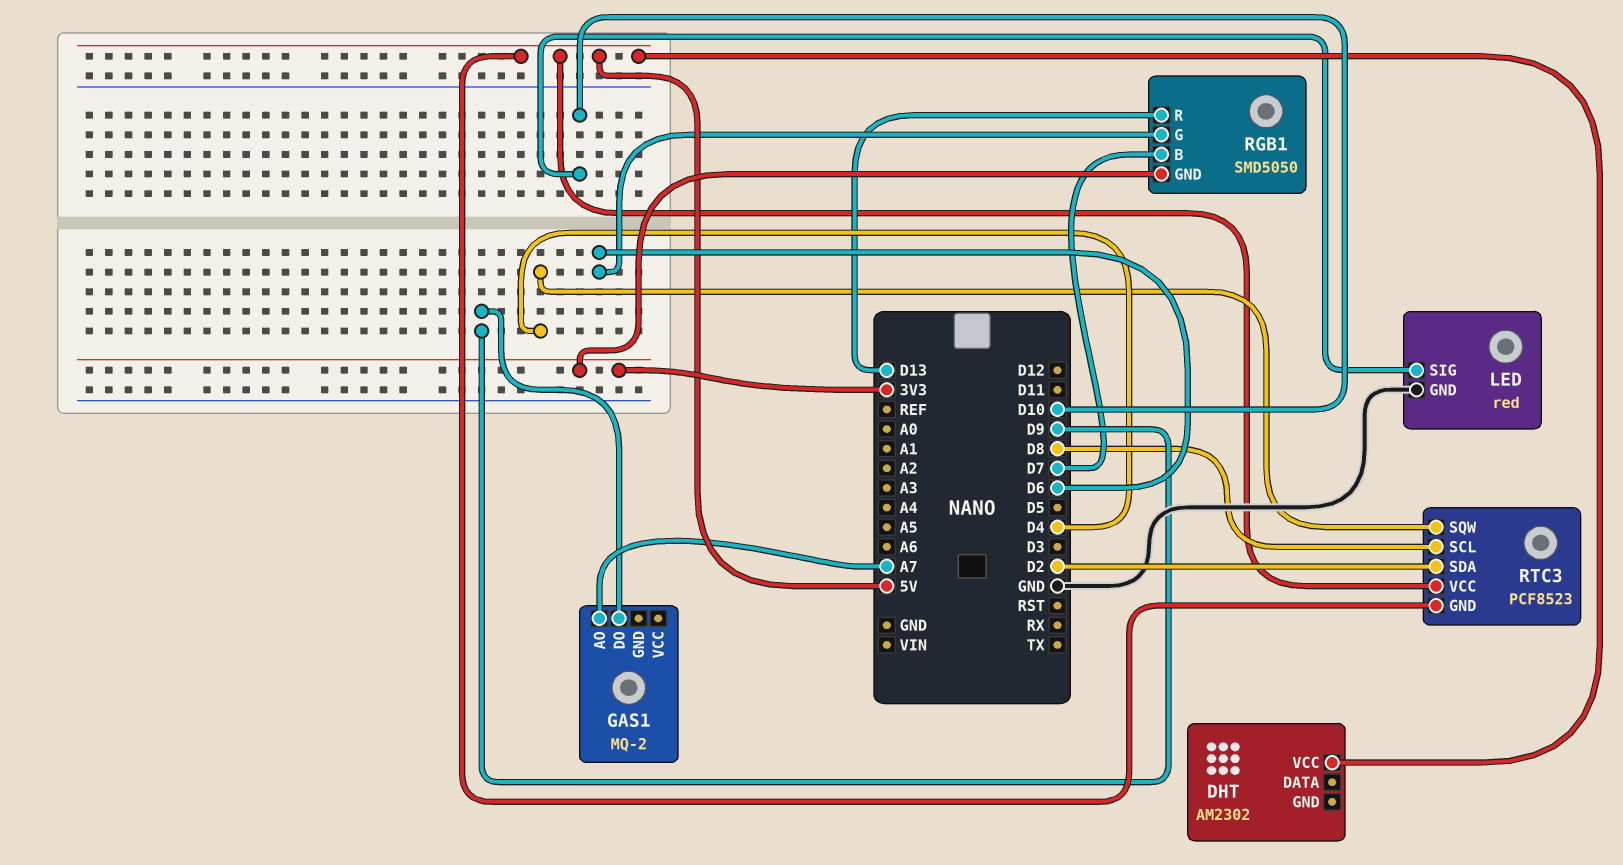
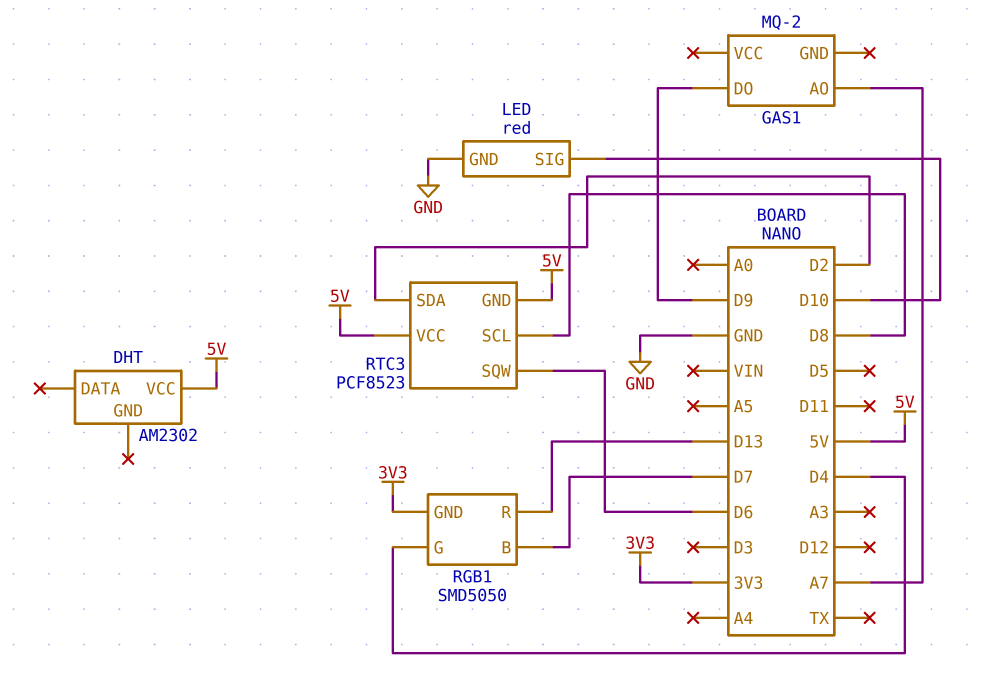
RGB1 pin G: D6 -> D4
RTC3 pin SQW: D4 -> D6

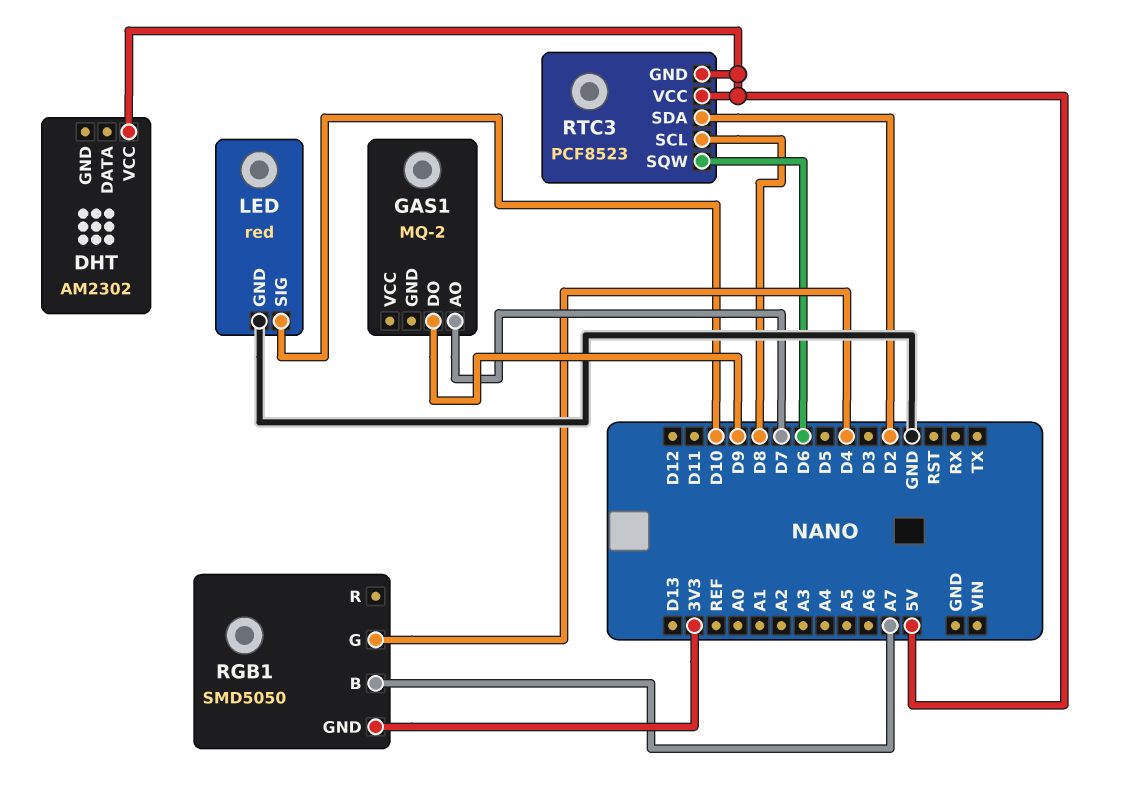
GAS1 pin AO: A7 -> D7
RGB1 pin B: D7 -> A7
RGB1 pin R: D13 -> none

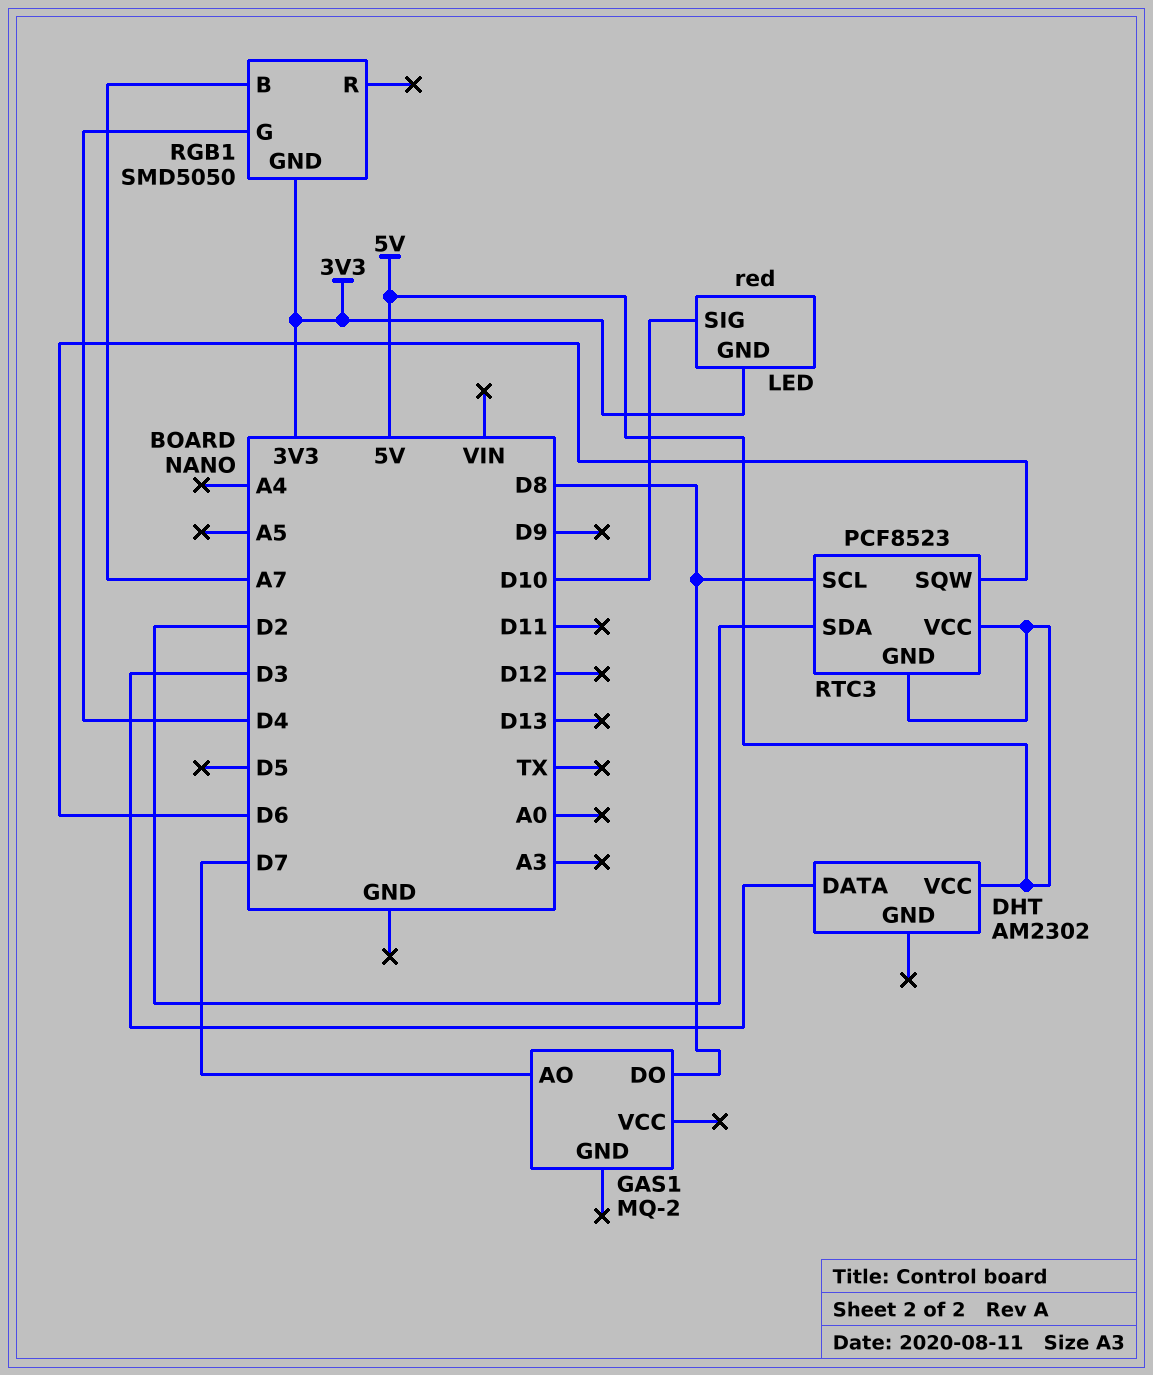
DHT pin DATA: none -> D3
GAS1 pin DO: D9 -> D8
LED pin GND: GND -> 3V3

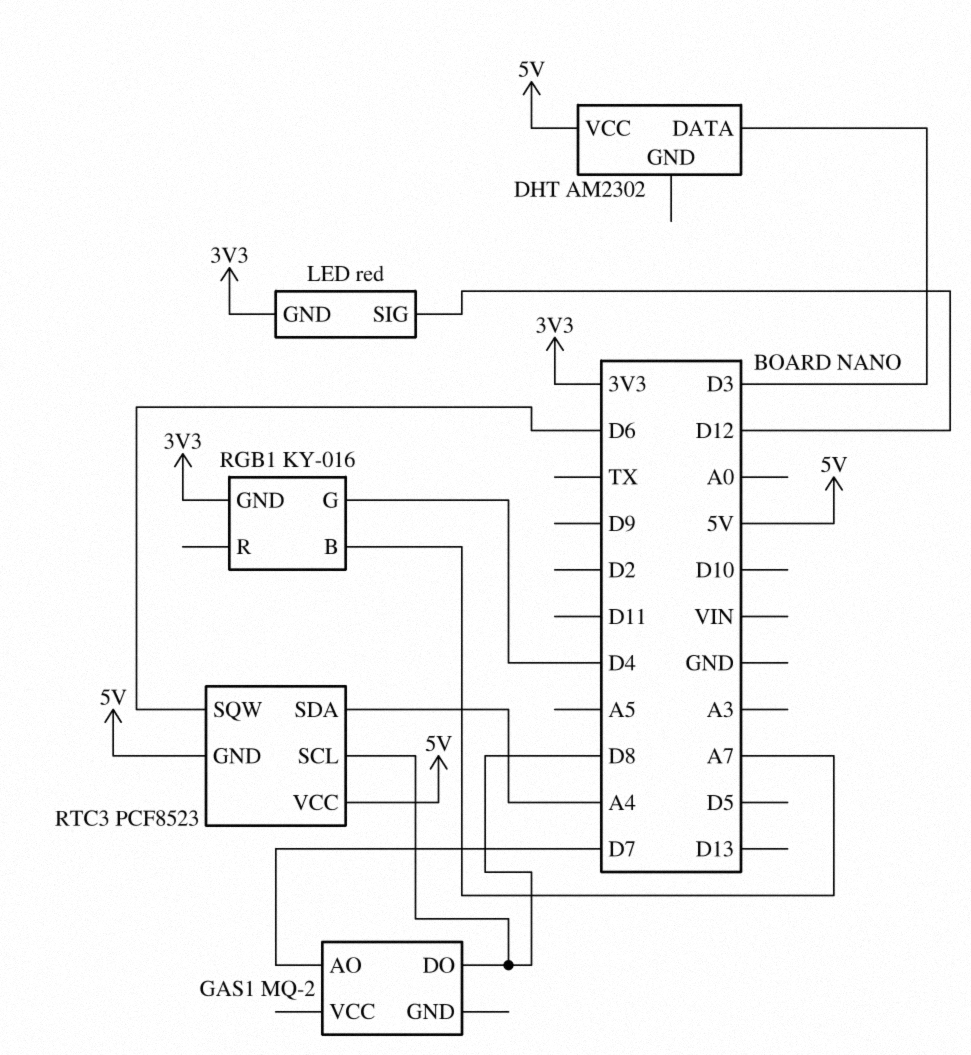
LED pin SIG: D10 -> D12
RGB1: SMD5050 -> KY-016
RTC3 pin SDA: D2 -> A4

